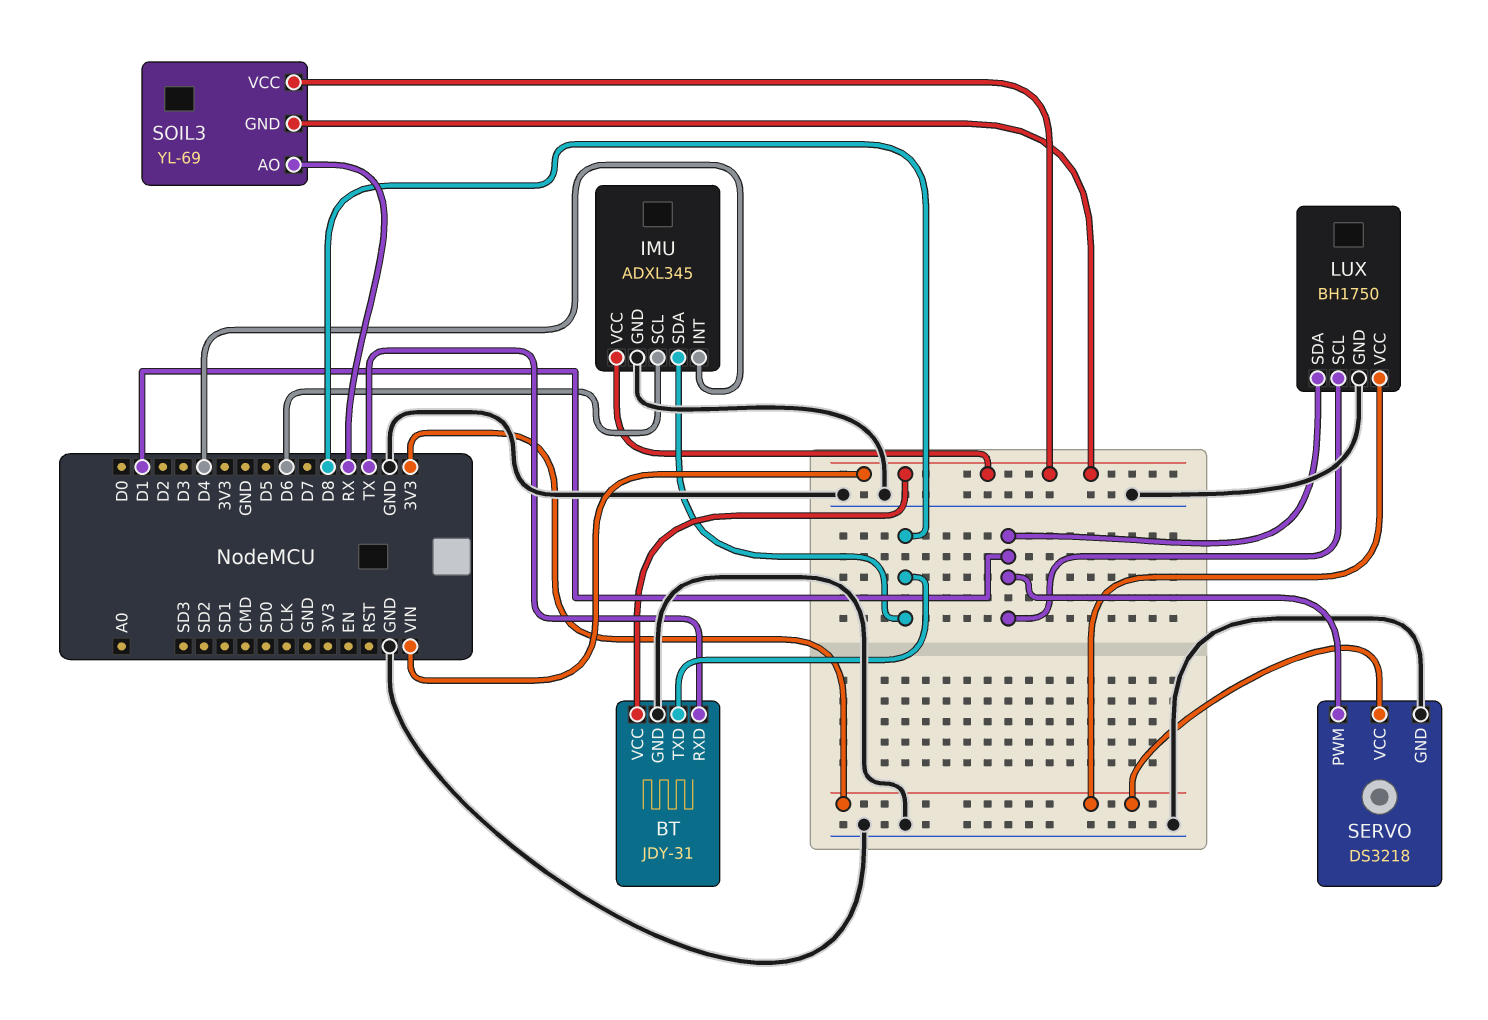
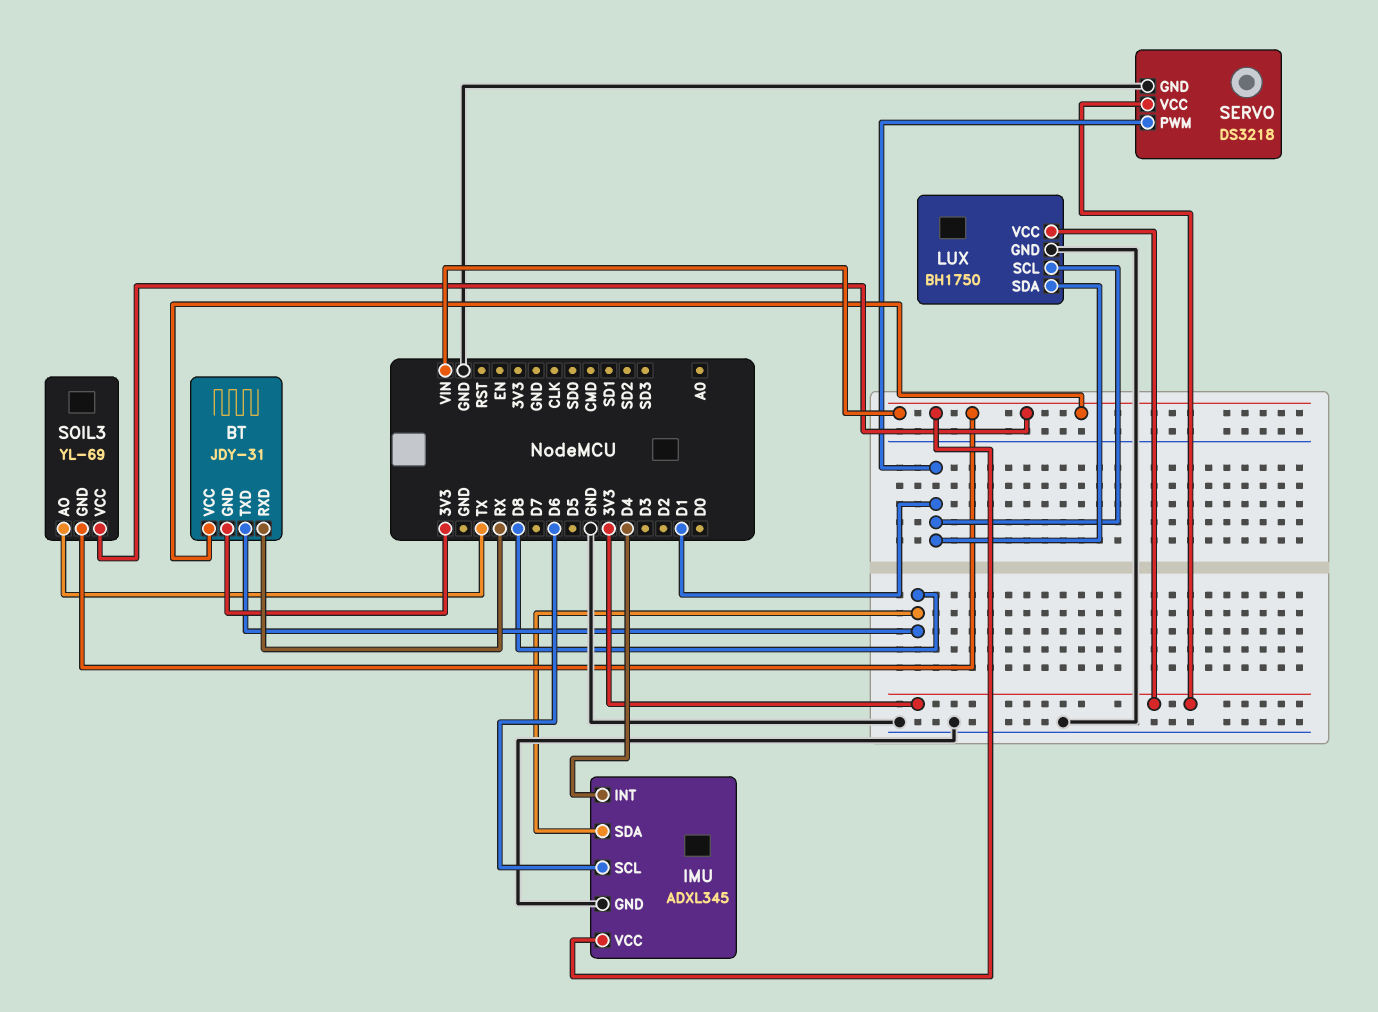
BT pin GND: GND -> 3V3
BT pin RXD: TX -> RX
SOIL3 pin AO: RX -> TX

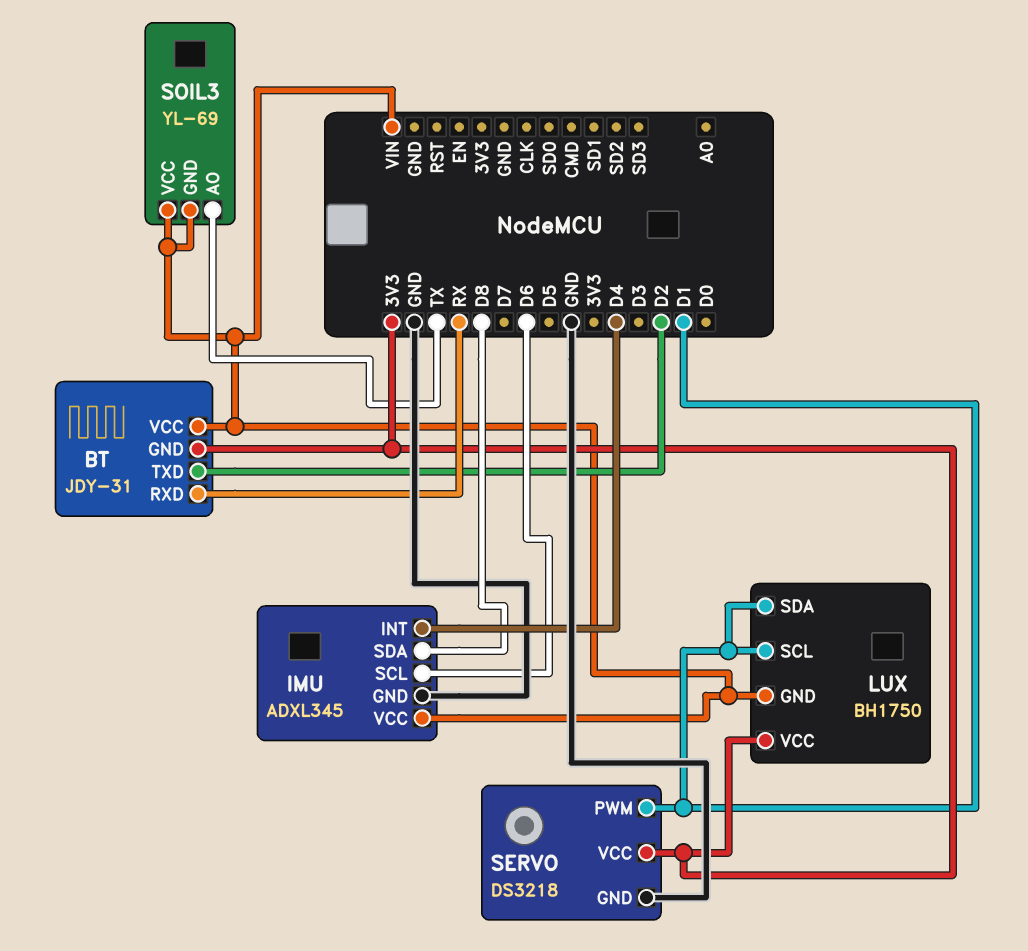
BT pin TXD: D8 -> D2
LUX pin GND: GND -> VIN

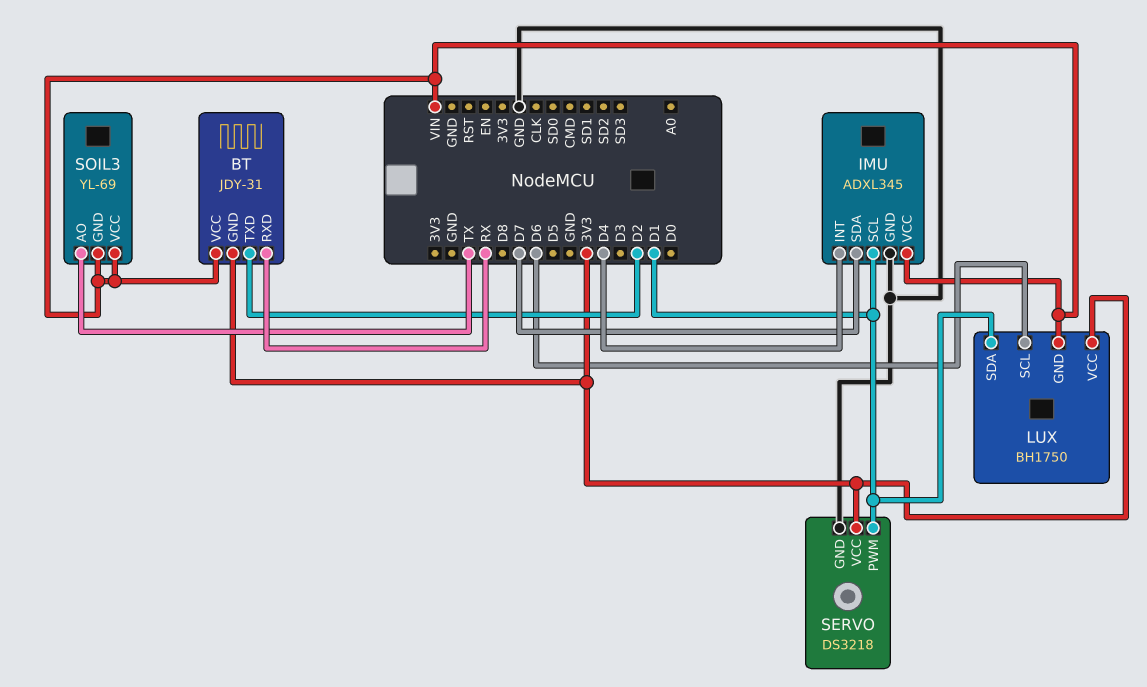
IMU pin SCL: D6 -> D1
IMU pin SDA: D8 -> D7
LUX pin SCL: D1 -> D6

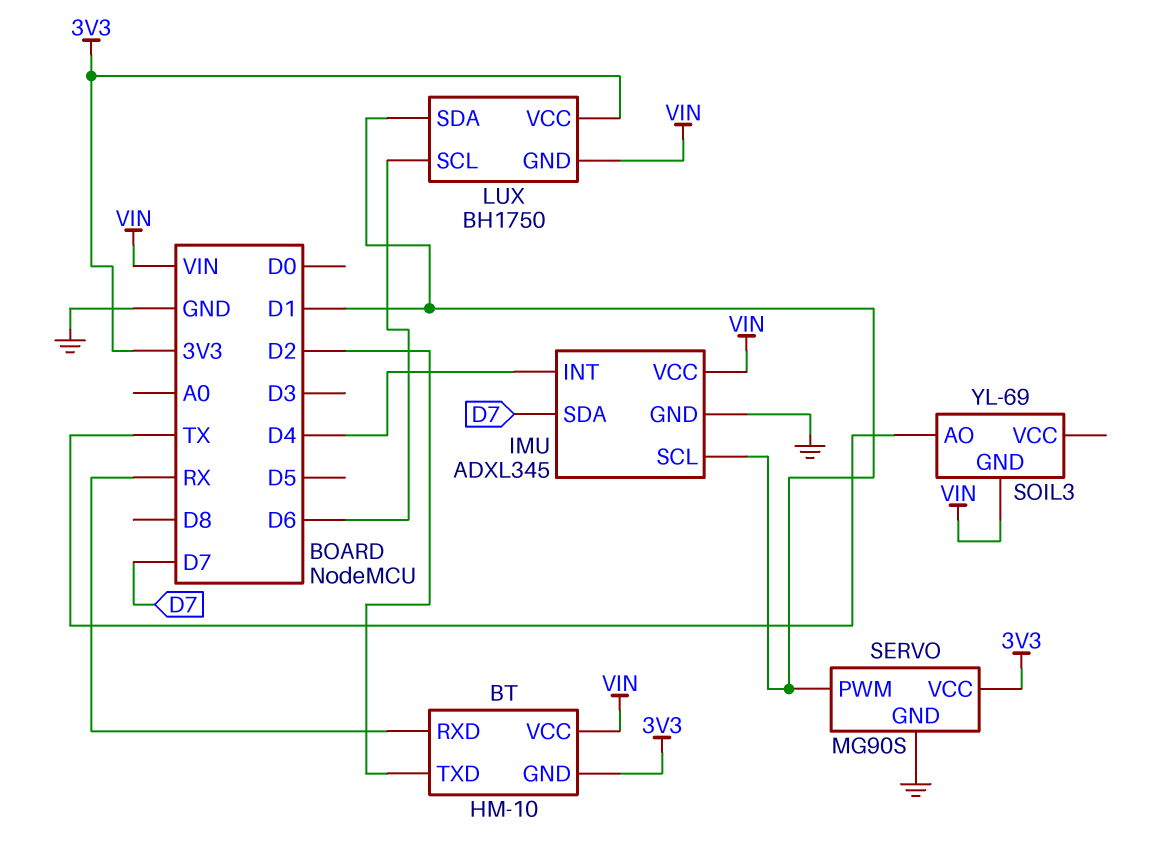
BT: JDY-31 -> HM-10
SERVO: DS3218 -> MG90S
SOIL3 pin VCC: VIN -> none

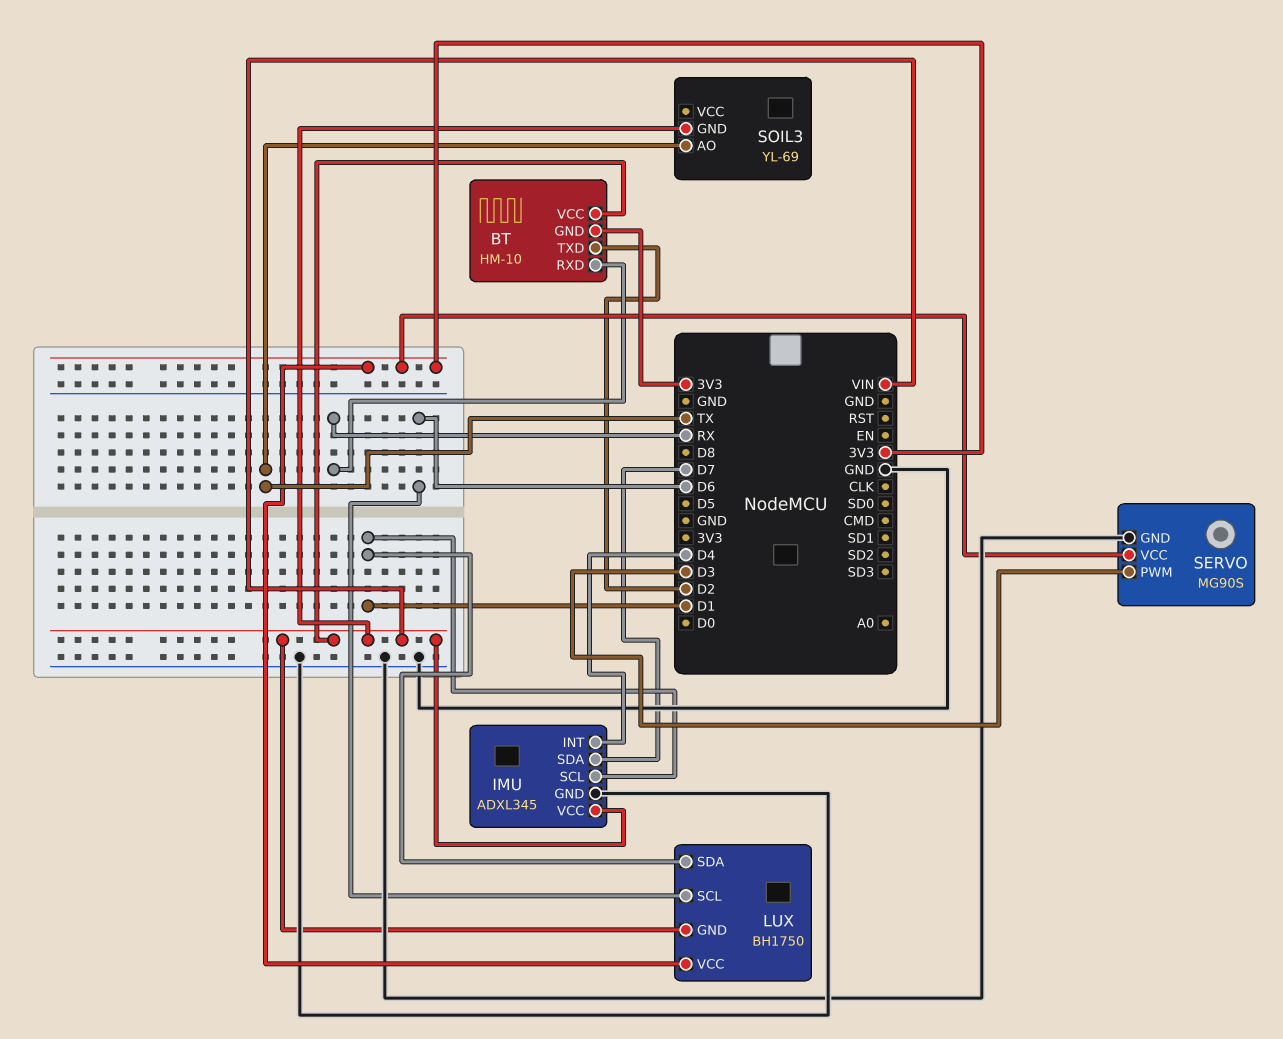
SERVO pin PWM: D1 -> D3

